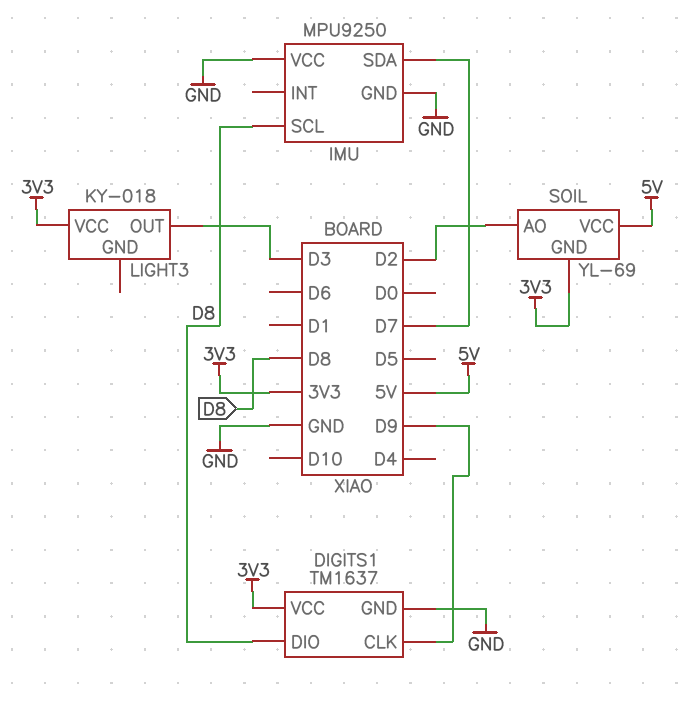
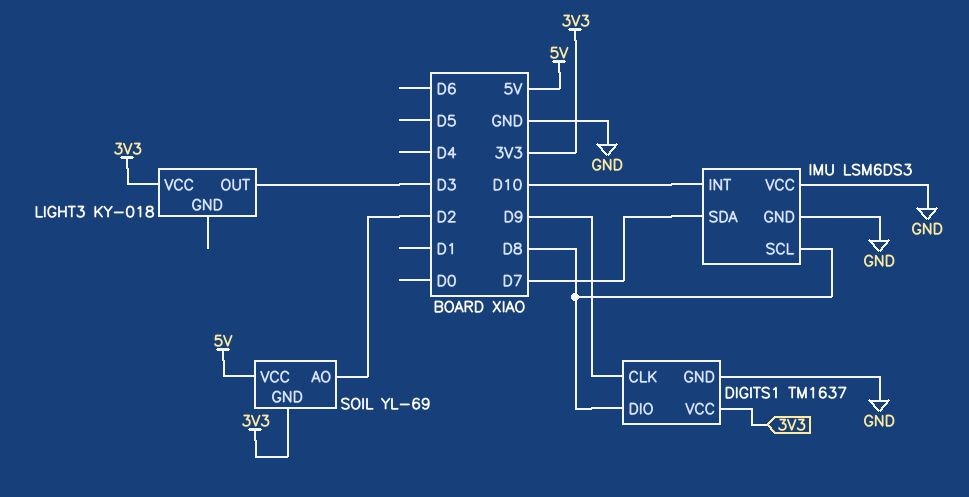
IMU: MPU9250 -> LSM6DS3
IMU pin INT: none -> D10

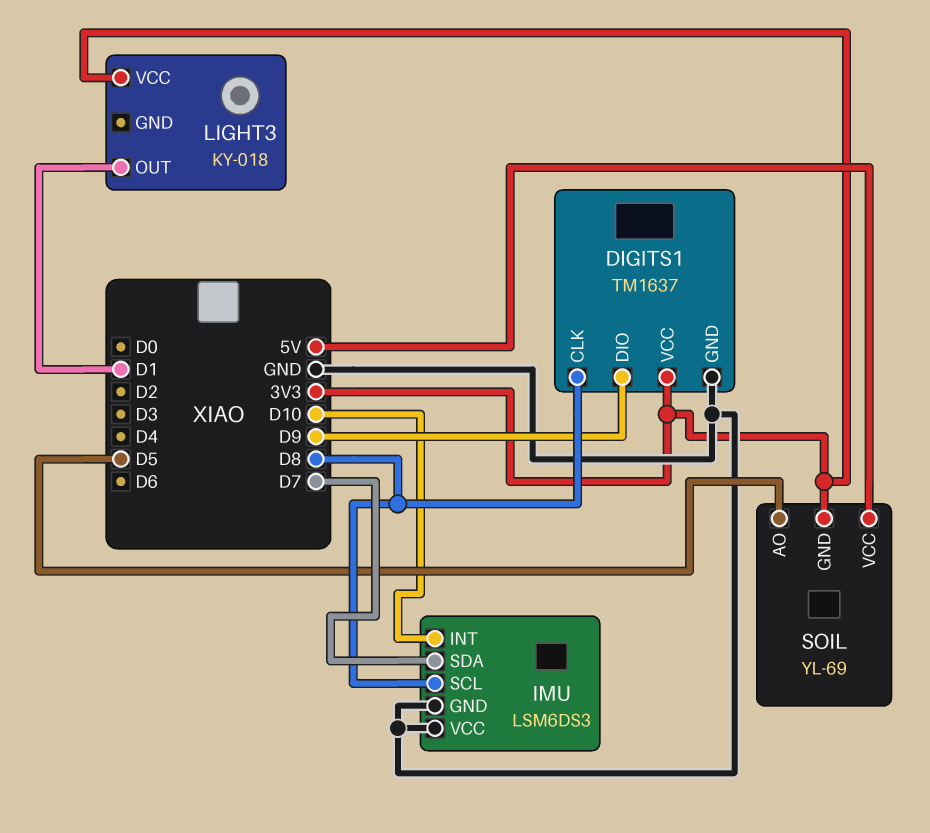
DIGITS1 pin CLK: D9 -> D8
DIGITS1 pin DIO: D8 -> D9
LIGHT3 pin OUT: D3 -> D1
SOIL pin AO: D2 -> D5

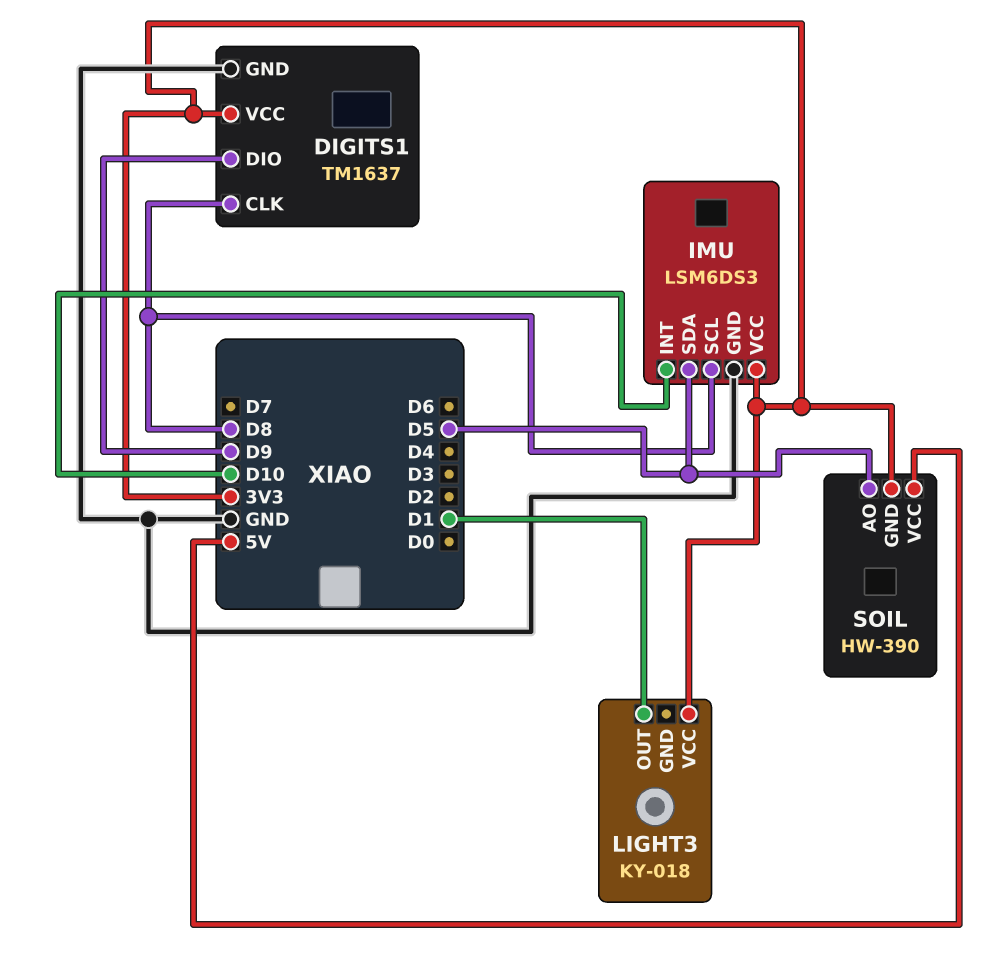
IMU pin SDA: D7 -> D5
IMU pin VCC: GND -> 3V3
SOIL: YL-69 -> HW-390

